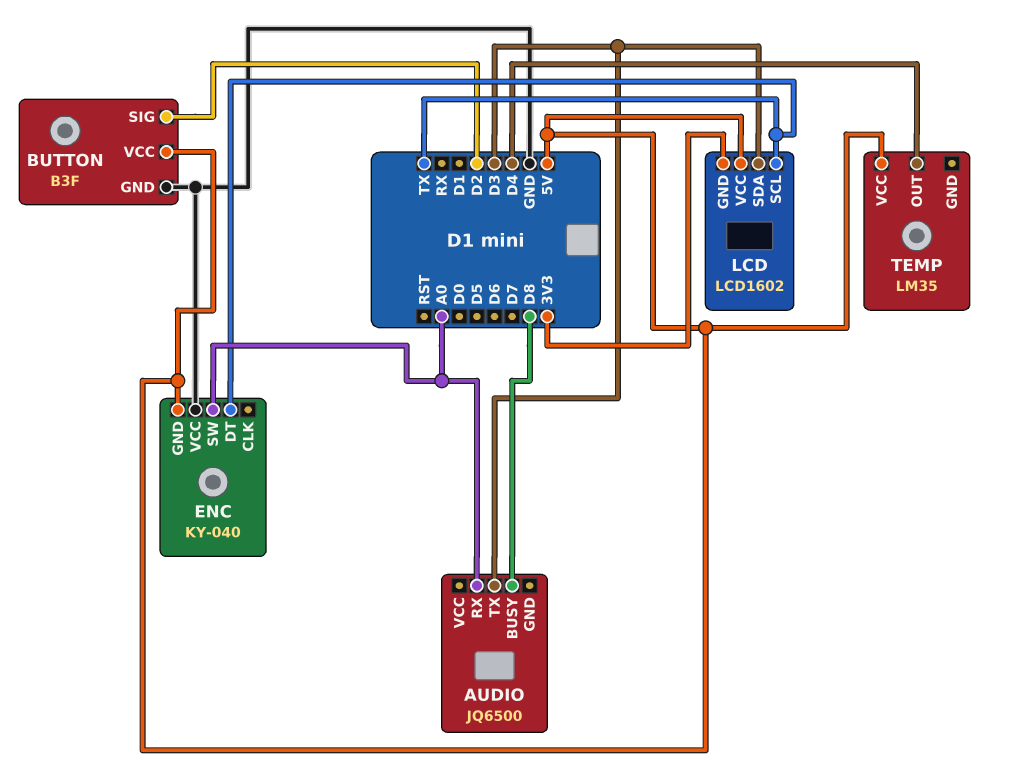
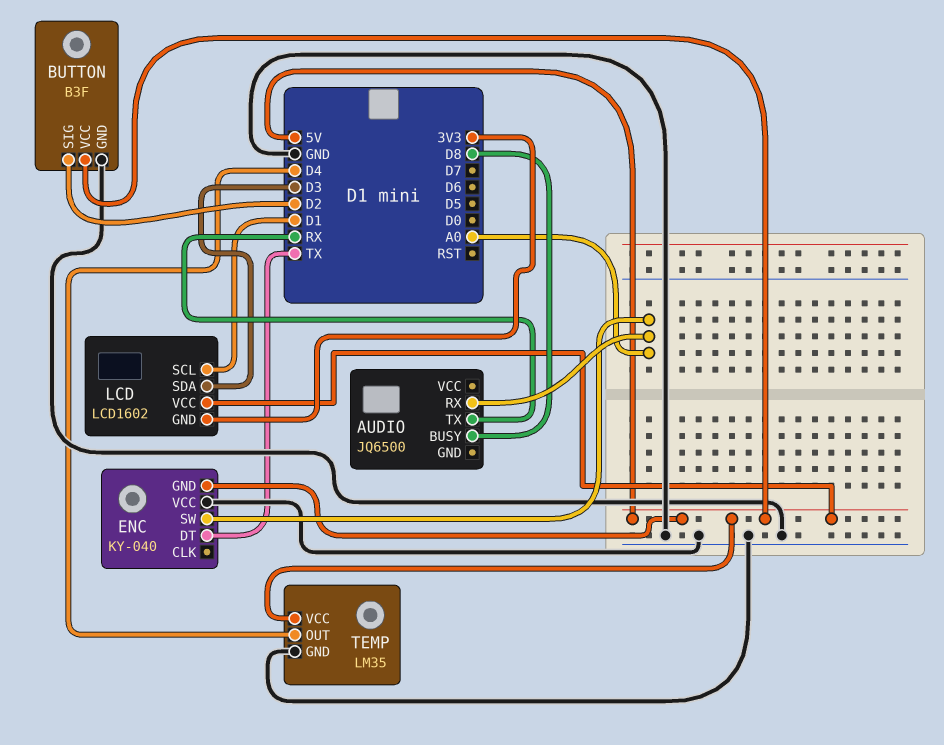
AUDIO pin TX: D3 -> RX
LCD pin SCL: TX -> D1
TEMP pin GND: none -> GND

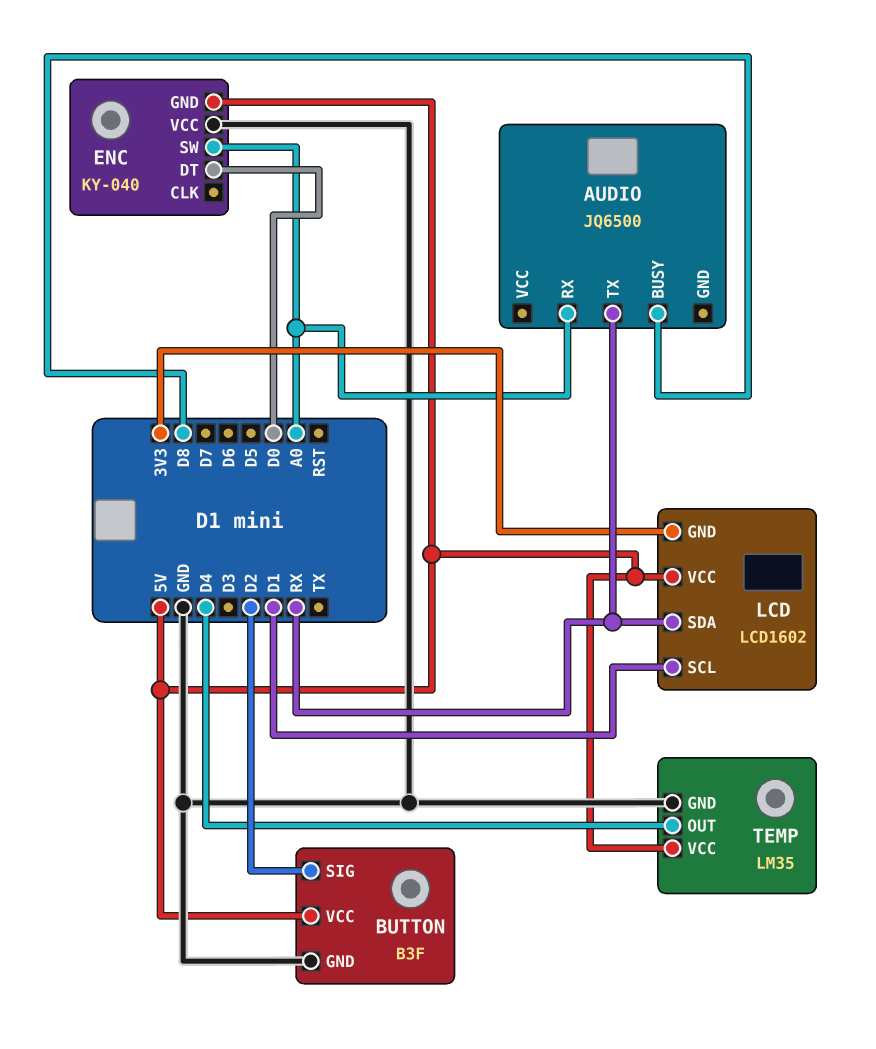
ENC pin DT: TX -> D0
LCD pin SDA: D3 -> RX

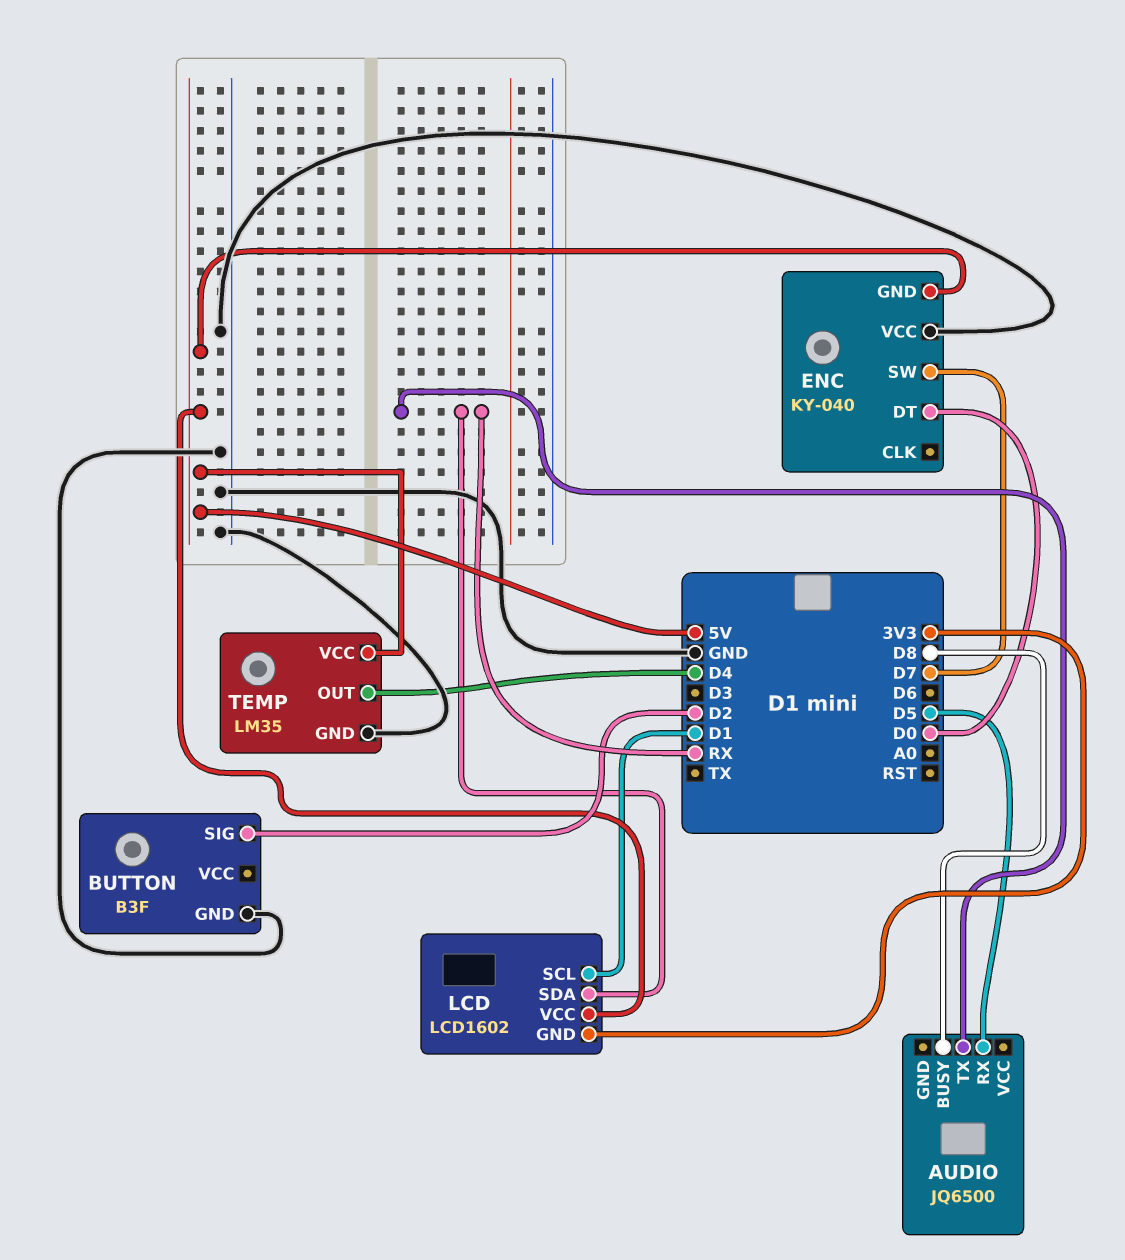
AUDIO pin RX: A0 -> D5
BUTTON pin VCC: 5V -> none
ENC pin SW: A0 -> D7

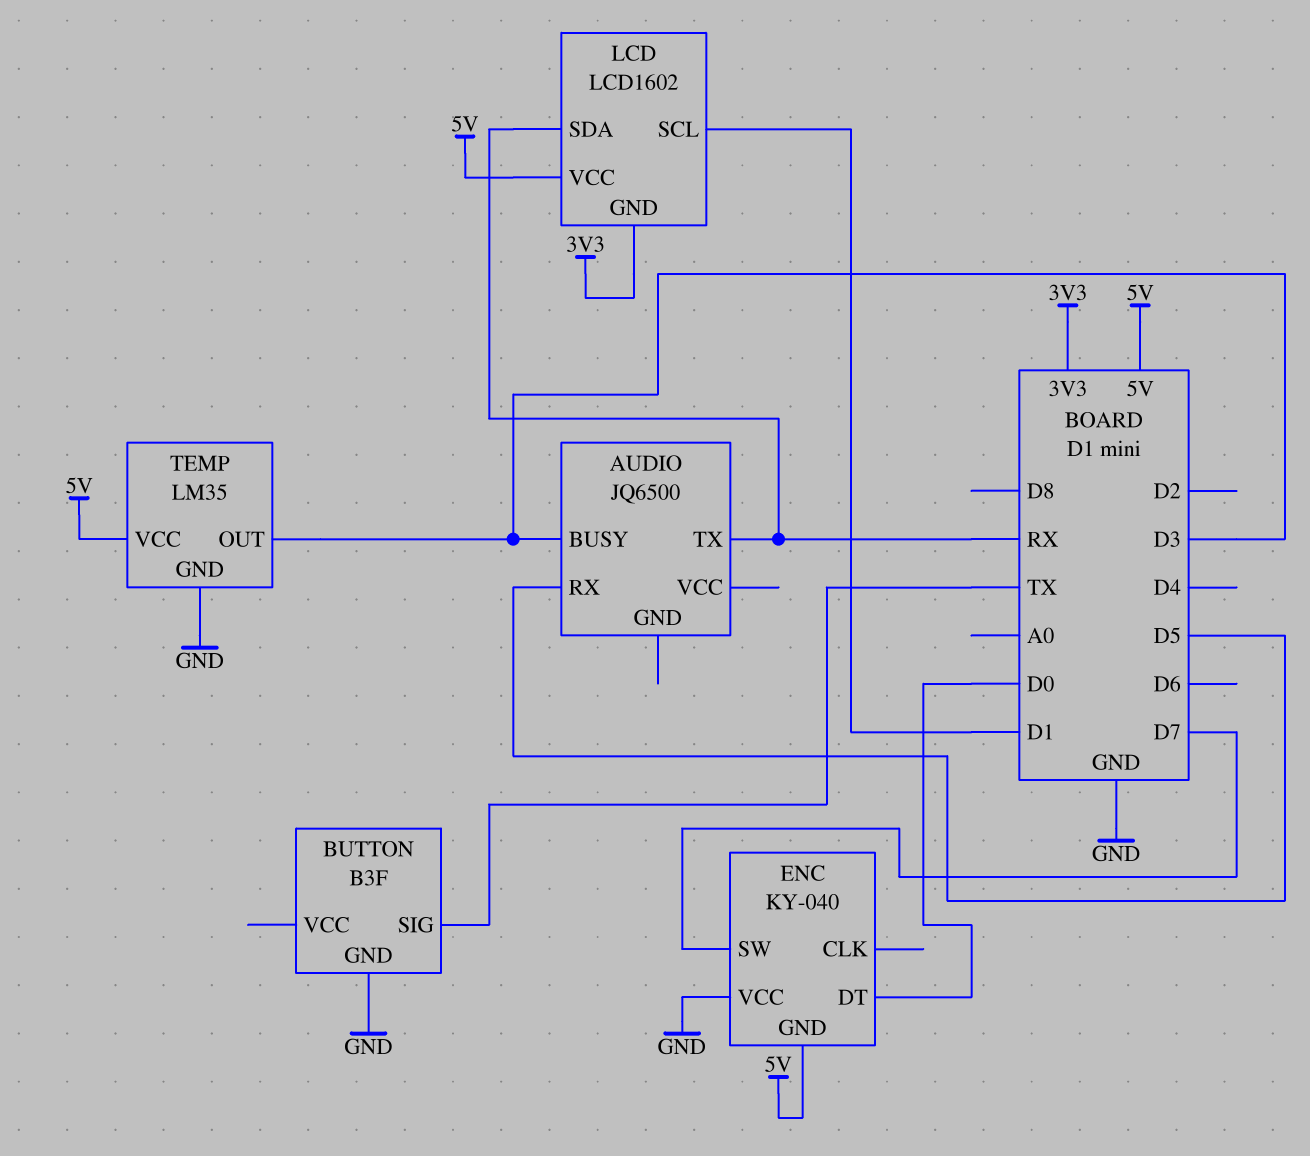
AUDIO pin BUSY: D8 -> D3
BUTTON pin SIG: D2 -> TX
TEMP pin OUT: D4 -> D3

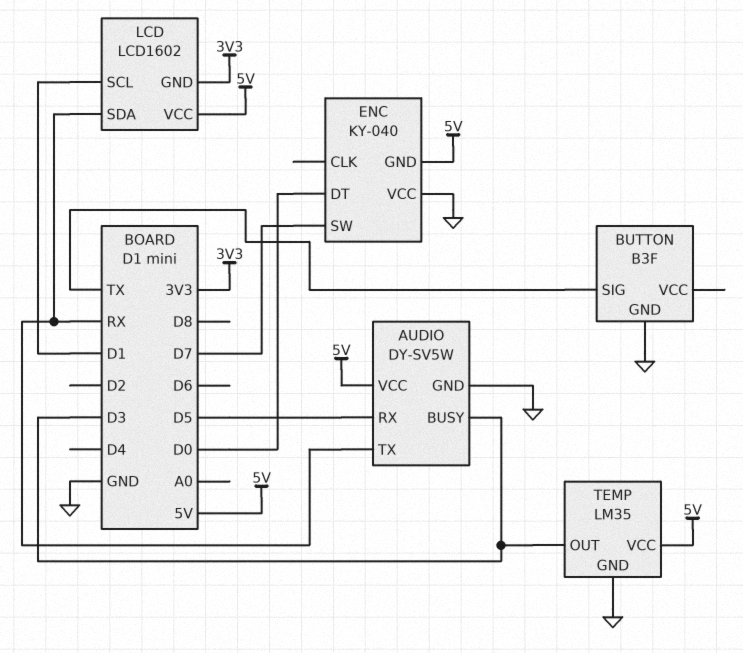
AUDIO: JQ6500 -> DY-SV5W
AUDIO pin GND: none -> GND
AUDIO pin VCC: none -> 5V

